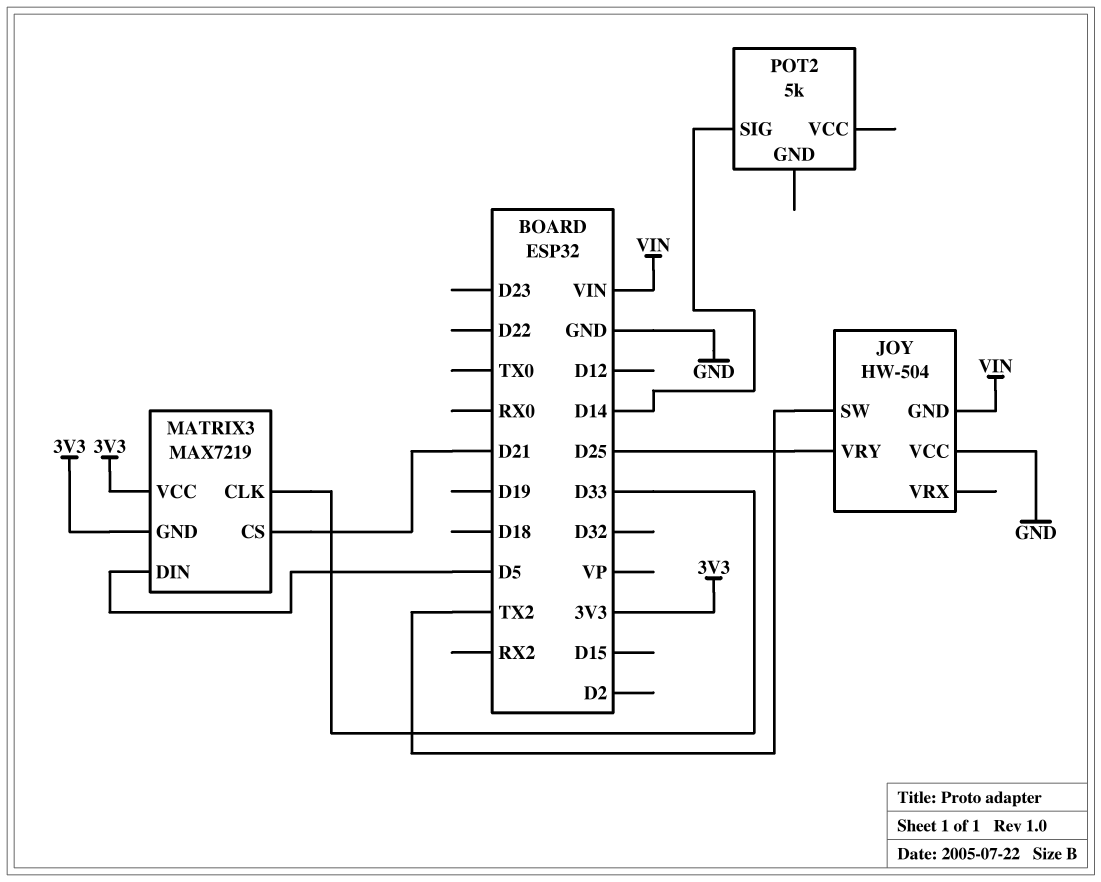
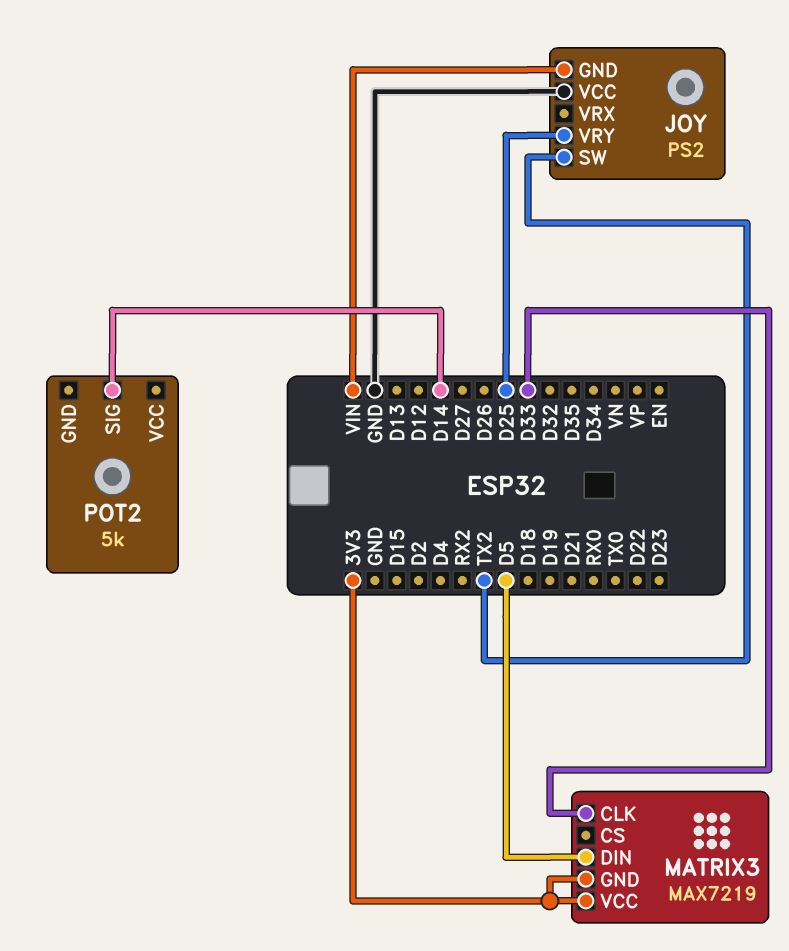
JOY: HW-504 -> PS2
MATRIX3 pin CS: D21 -> none

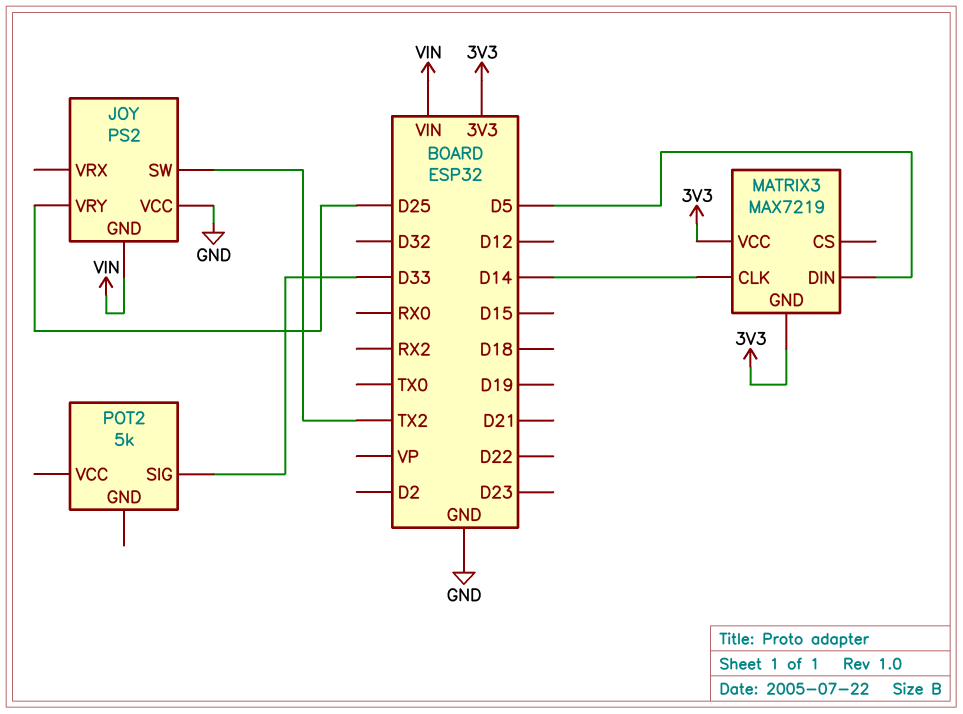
MATRIX3 pin CLK: D33 -> D14
POT2 pin SIG: D14 -> D33

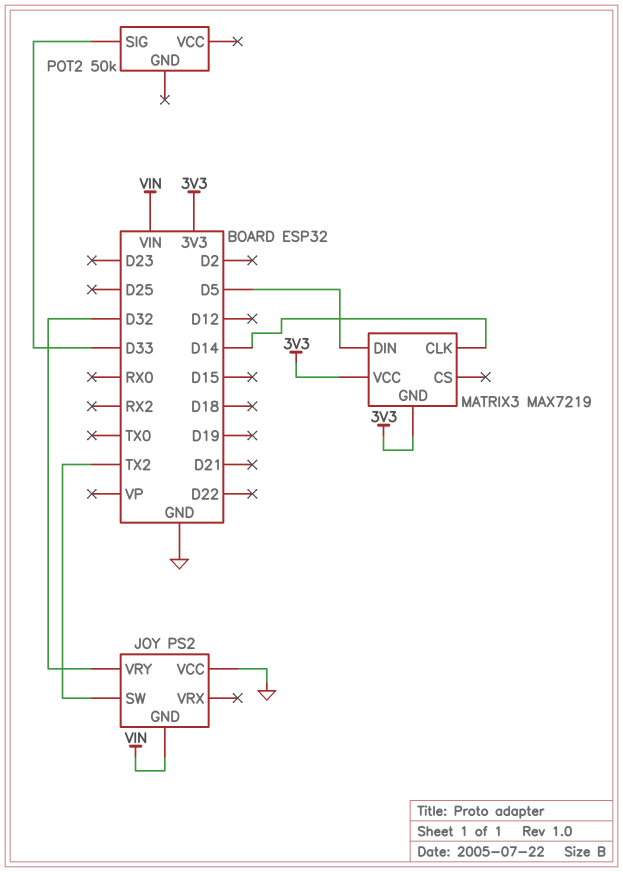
JOY pin VRY: D25 -> D32
POT2: 5k -> 50k

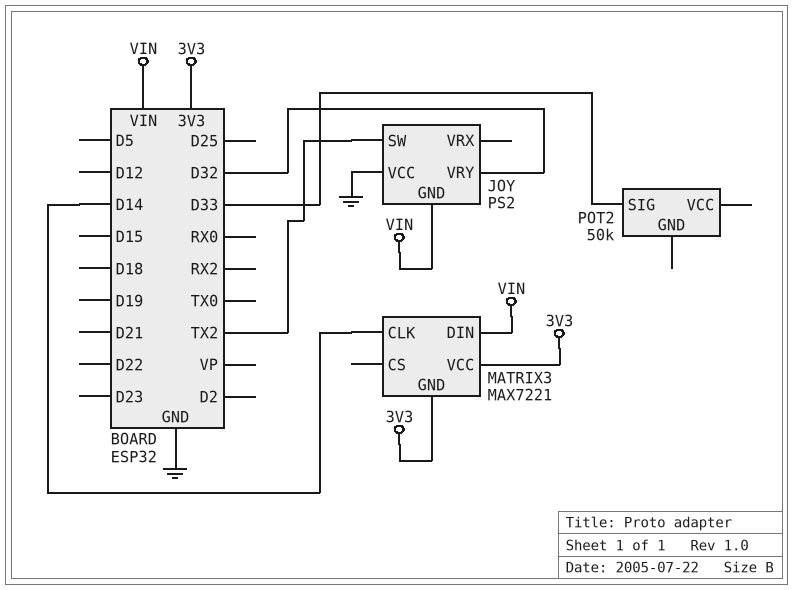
MATRIX3: MAX7219 -> MAX7221
MATRIX3 pin DIN: D5 -> VIN

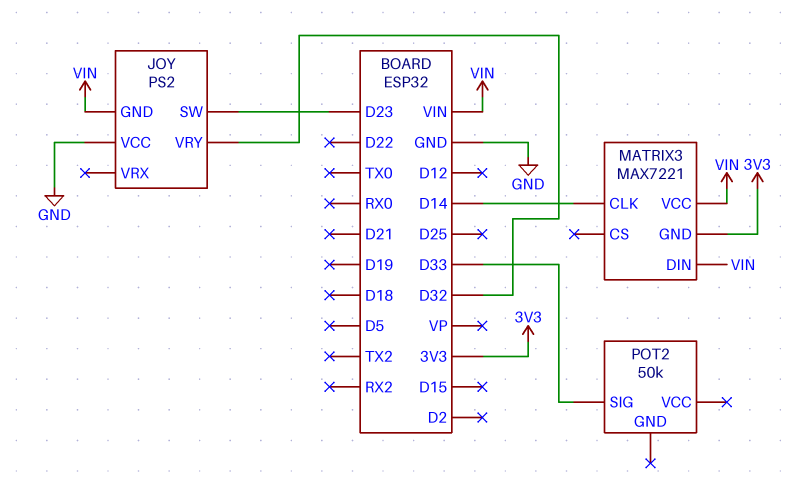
JOY pin SW: TX2 -> D23
MATRIX3 pin VCC: 3V3 -> VIN

